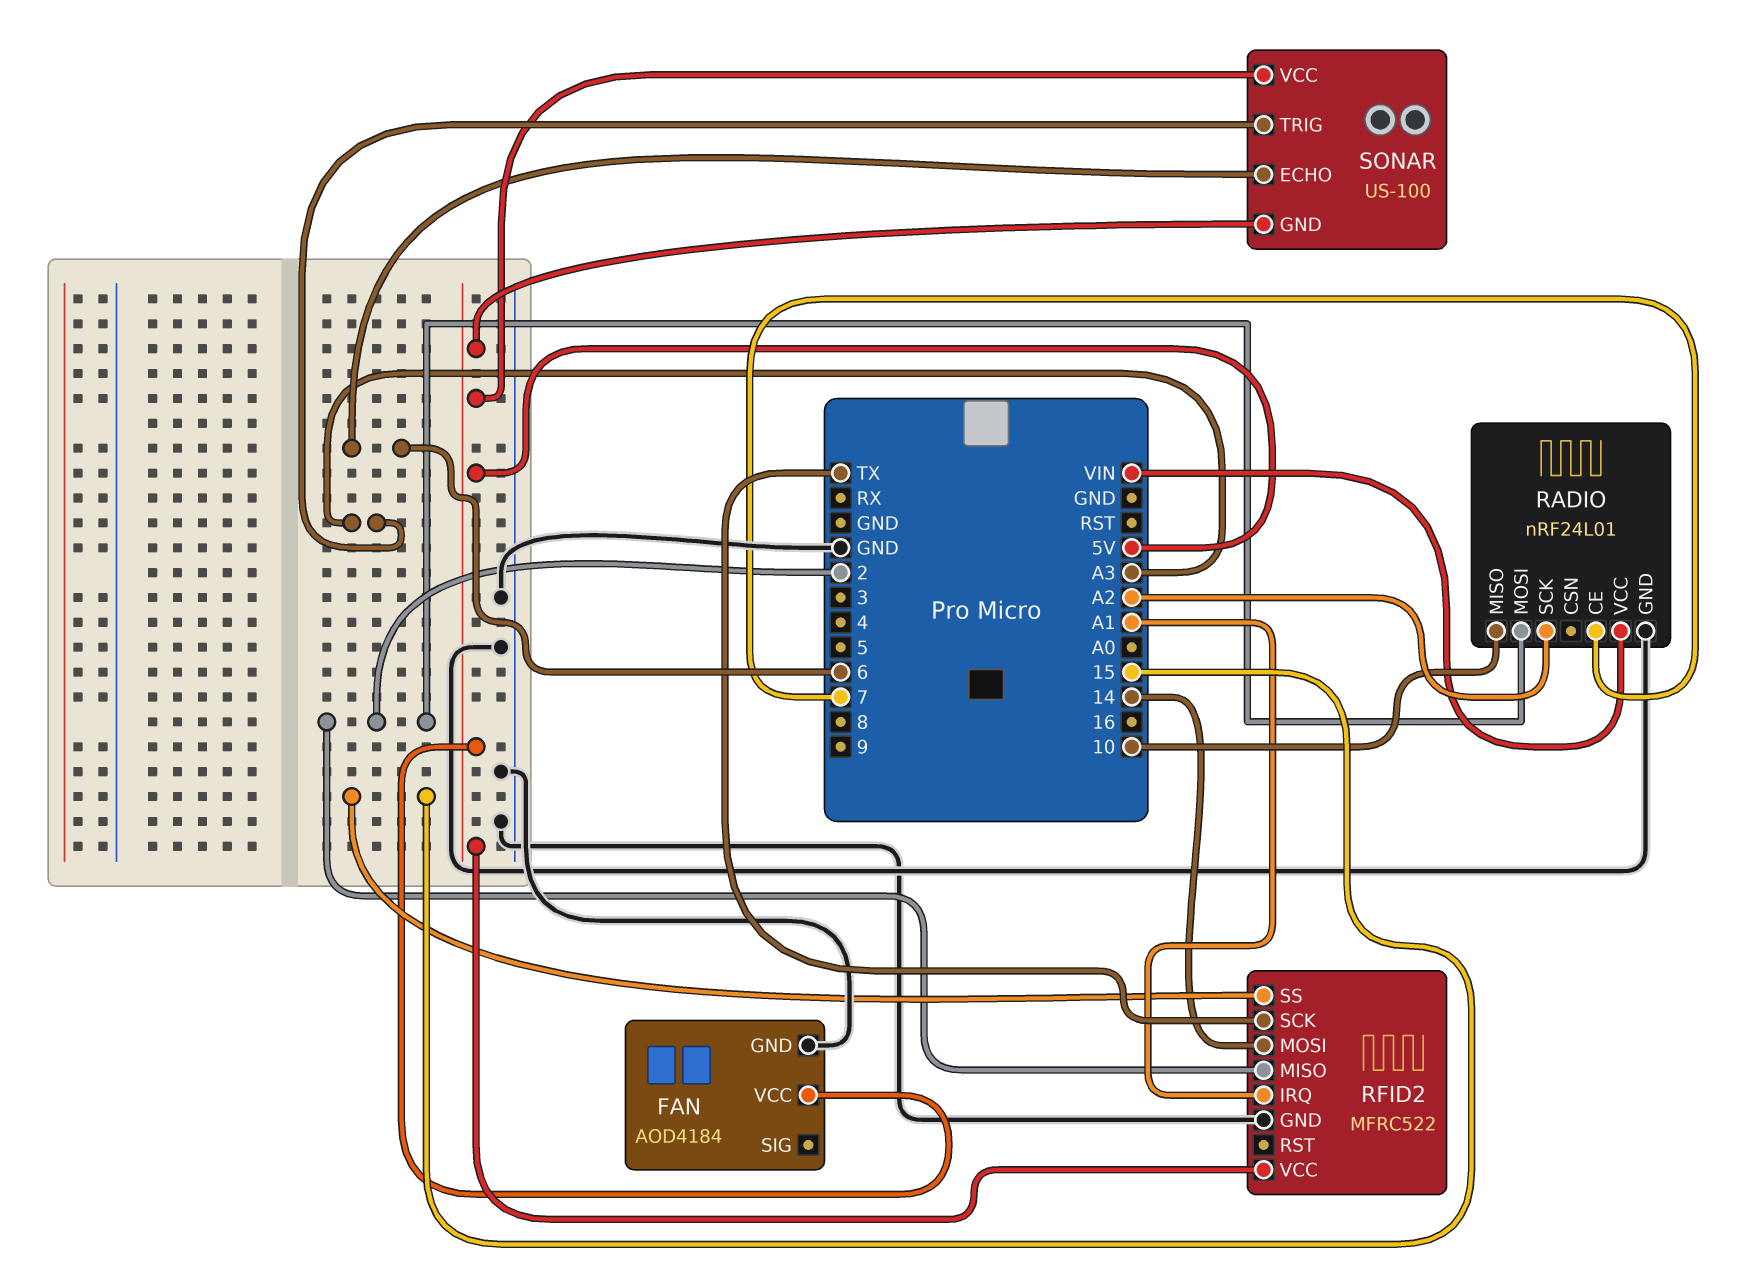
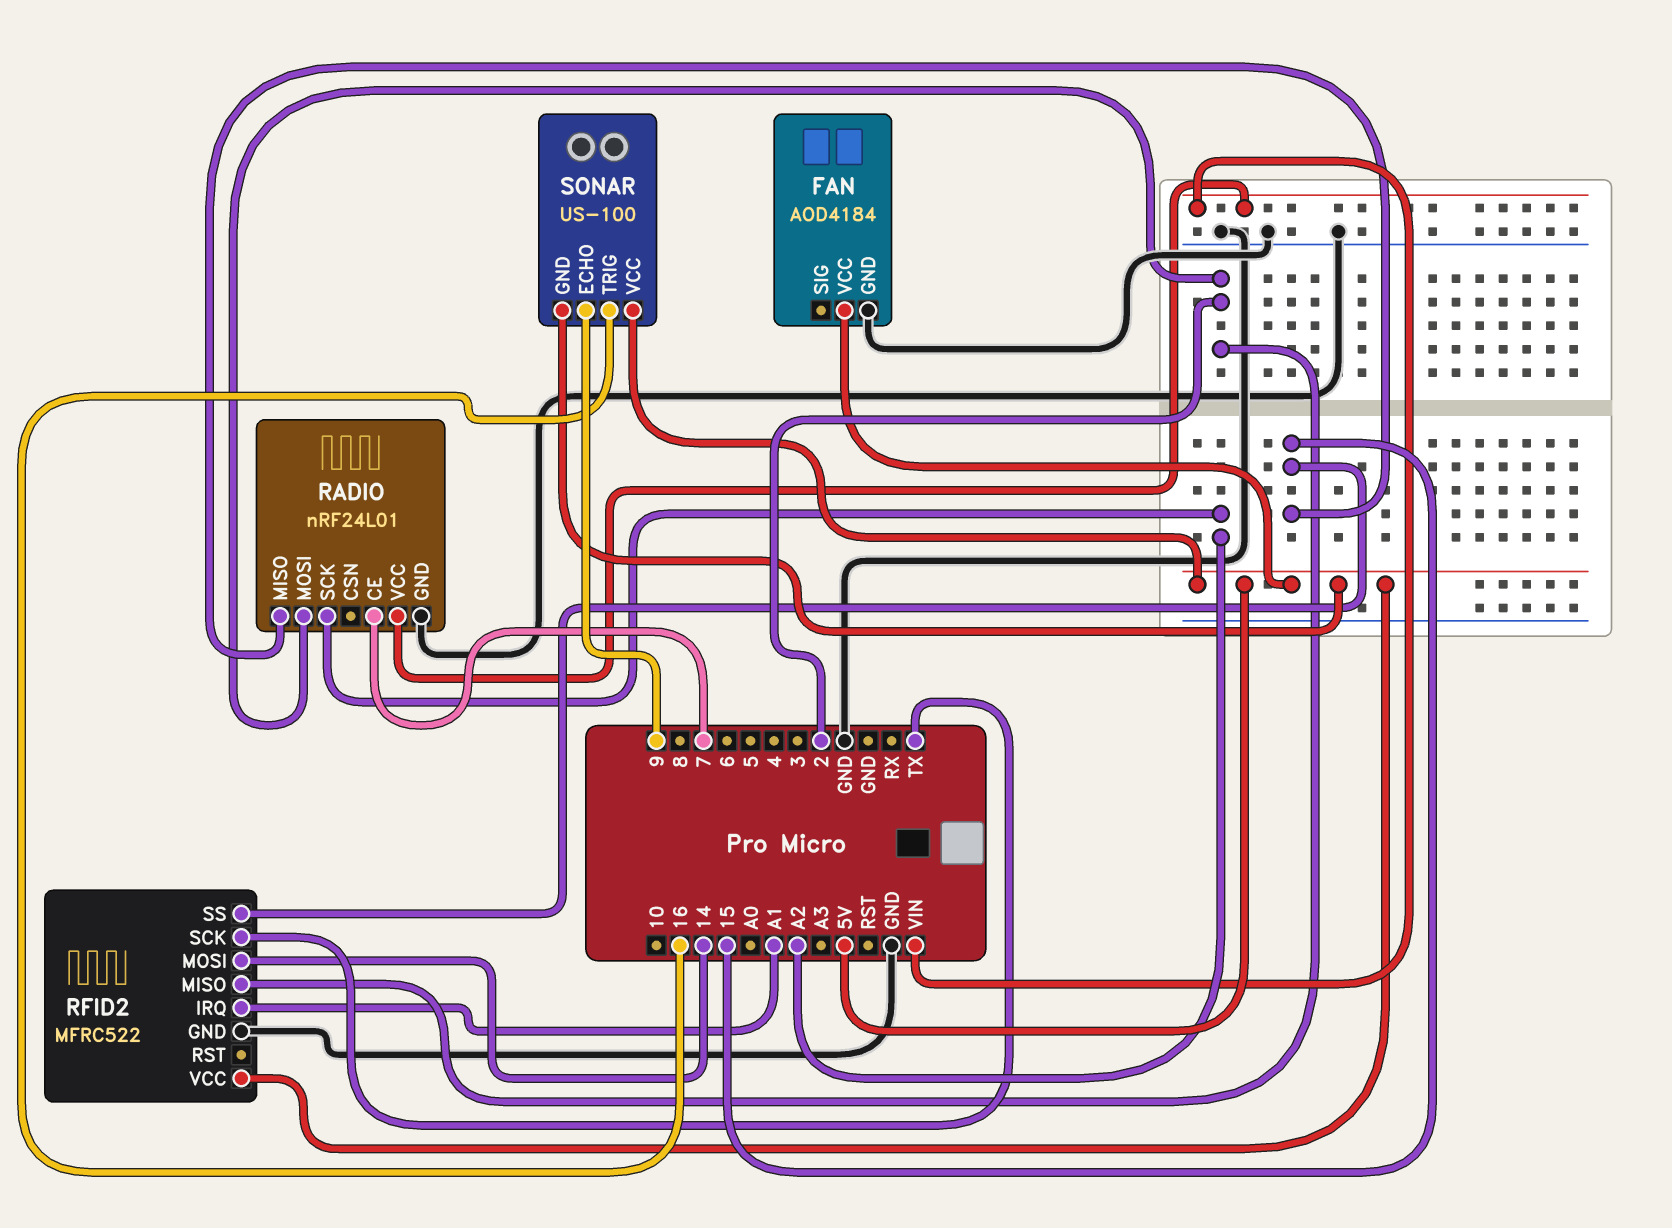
RADIO pin MISO: 10 -> 15
SONAR pin ECHO: 6 -> 9
SONAR pin TRIG: A3 -> 16

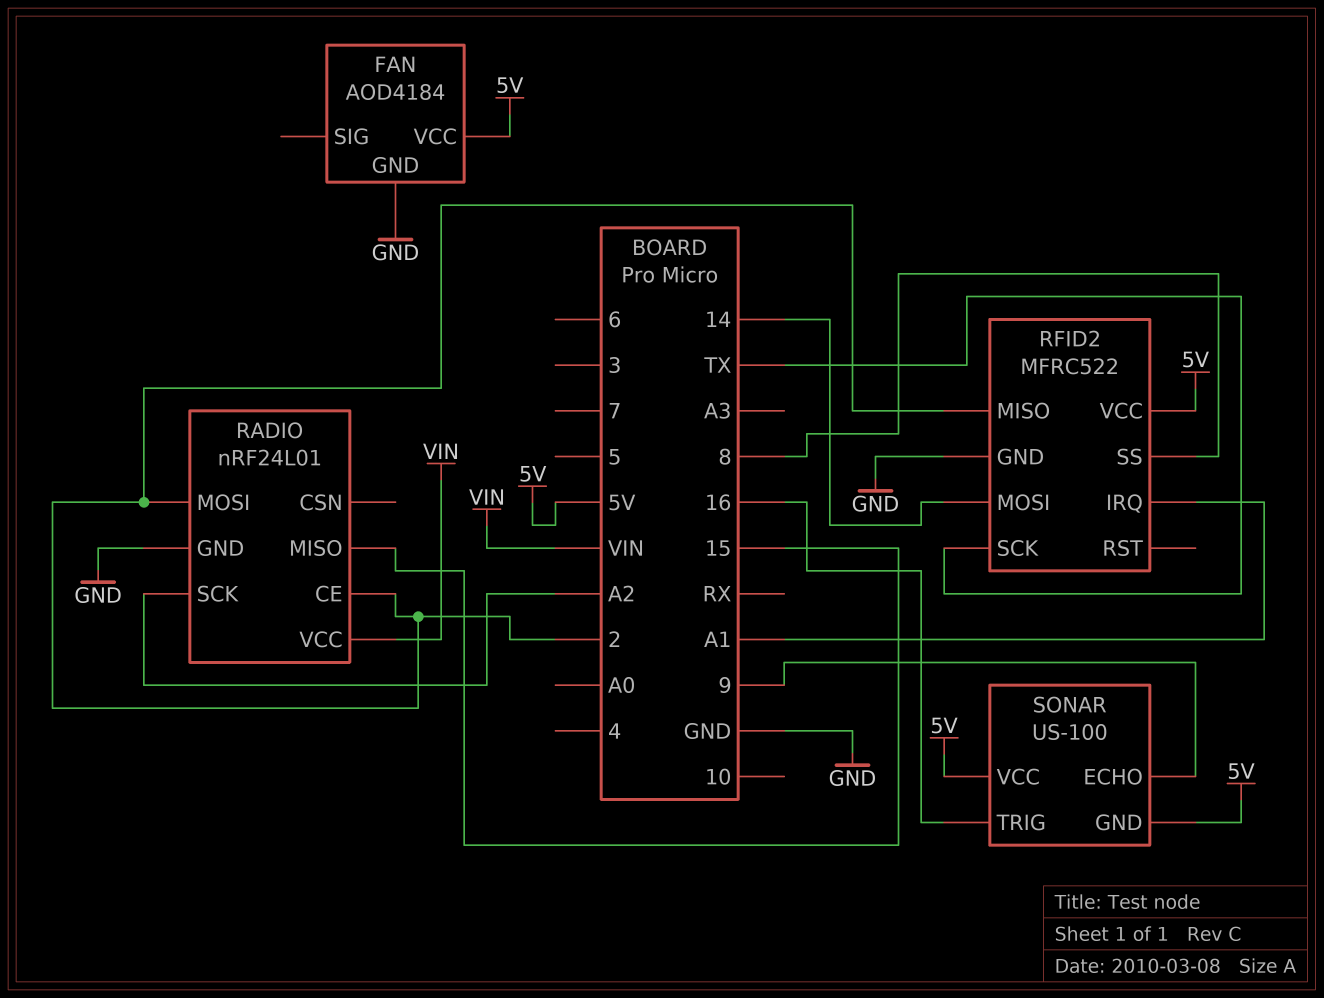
RADIO pin CE: 7 -> 2
RFID2 pin SS: 15 -> 8

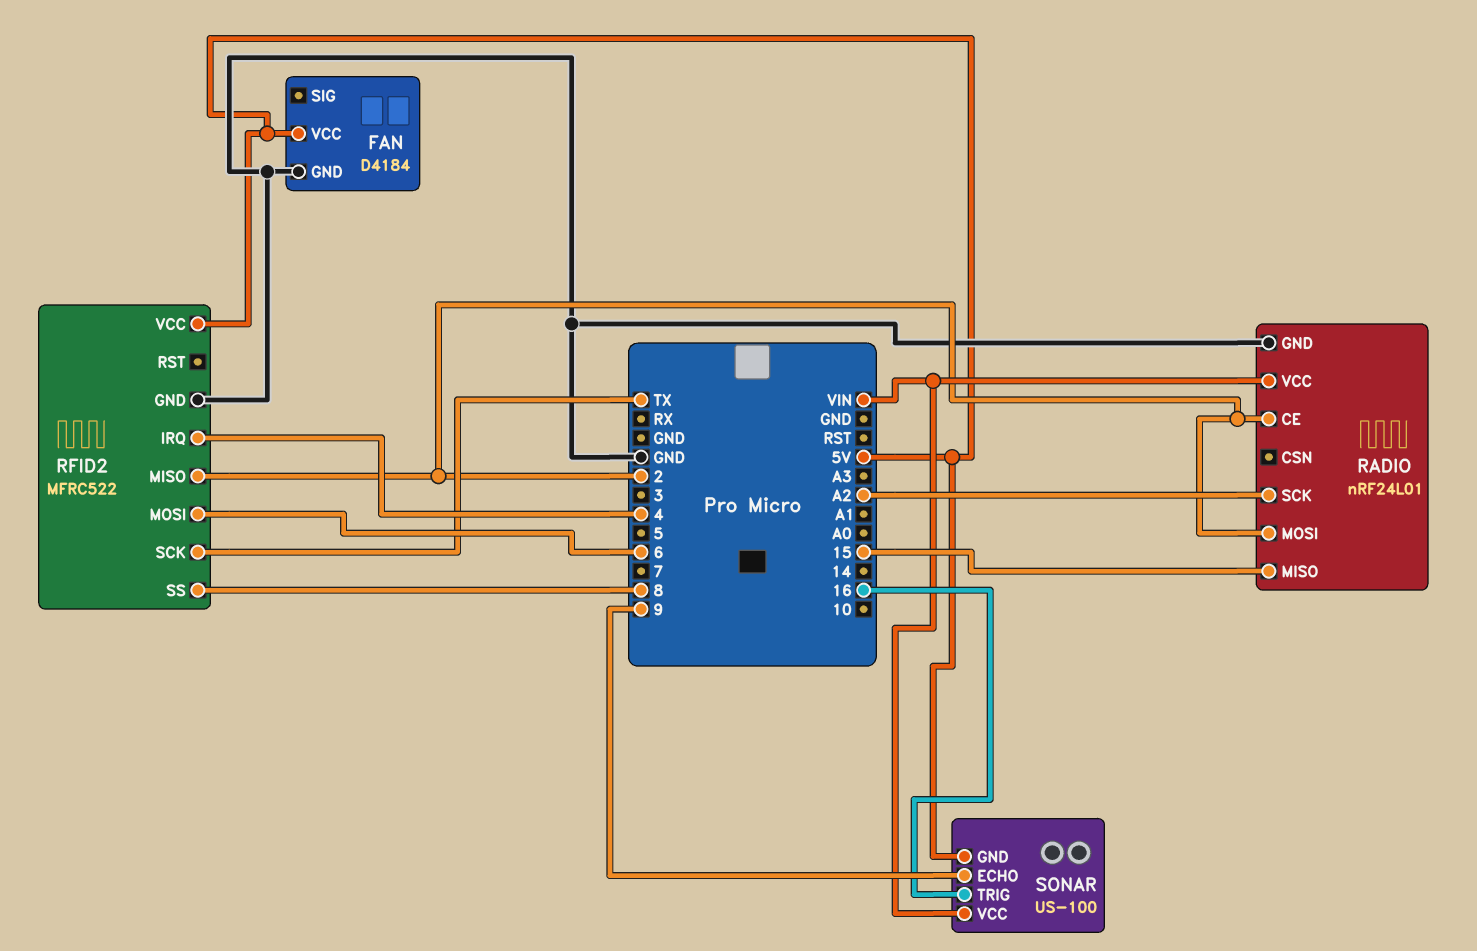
FAN: AOD4184 -> D4184
RFID2 pin IRQ: A1 -> 4
RFID2 pin MOSI: 14 -> 6
SONAR pin VCC: 5V -> VIN

